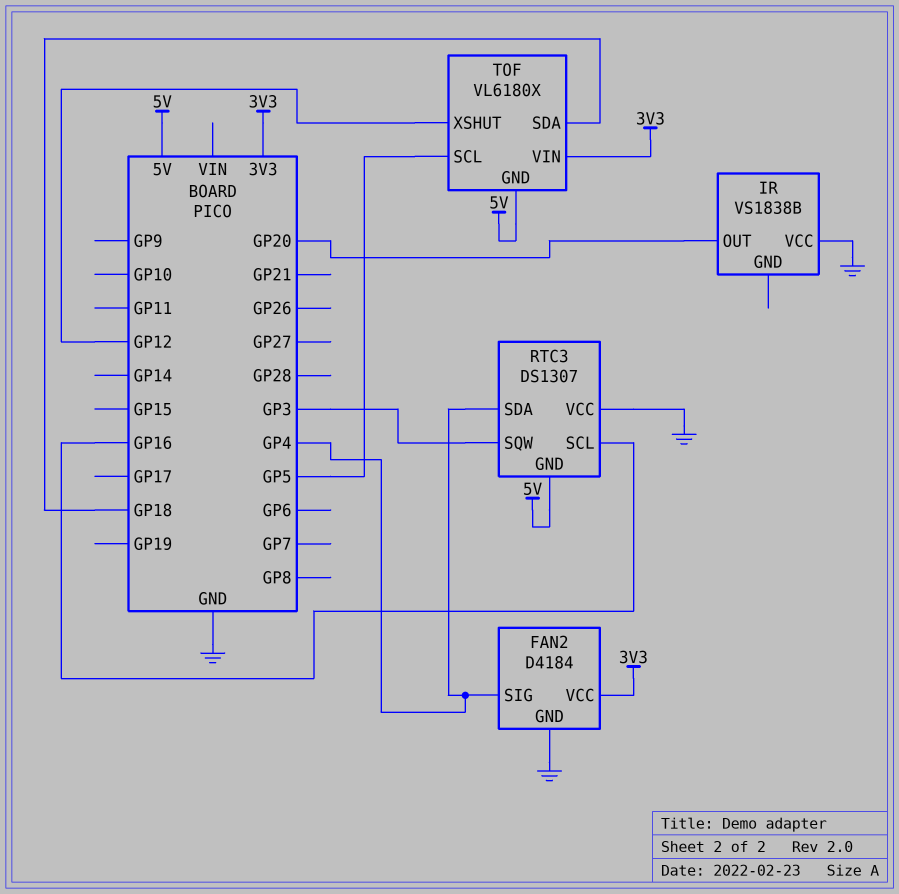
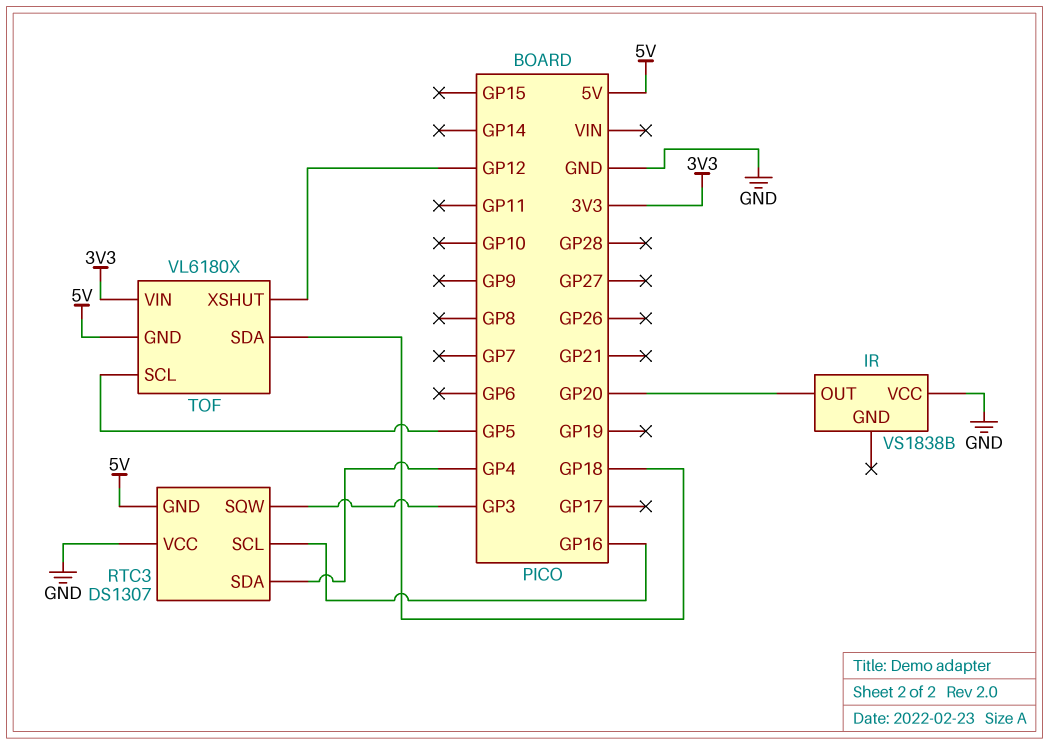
FAN2: D4184 -> none
FAN2 pin GND: GND -> none
FAN2 pin SIG: GP4 -> none
FAN2 pin VCC: 3V3 -> none

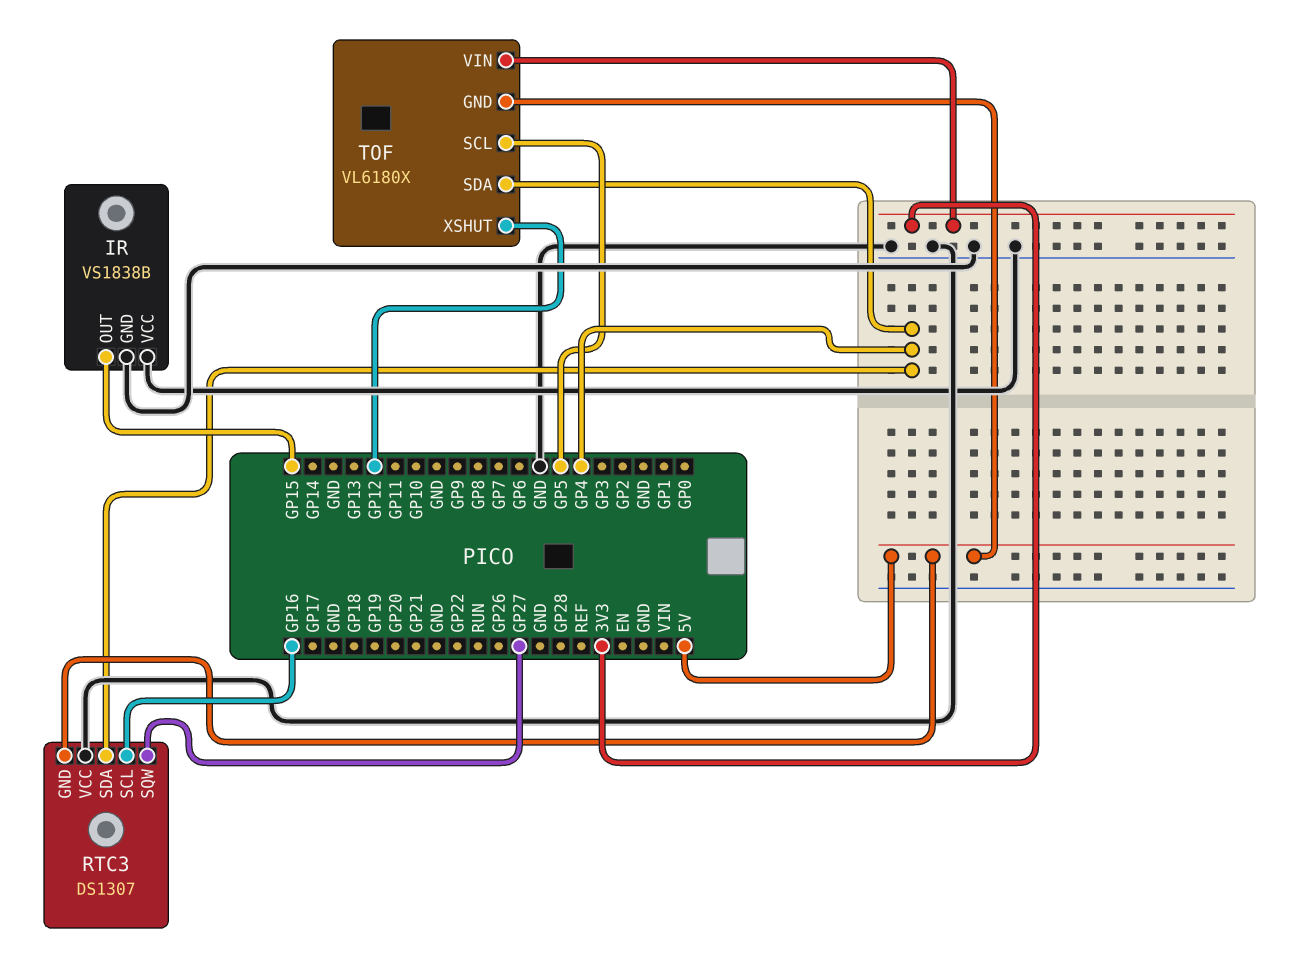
IR pin GND: none -> GND
IR pin OUT: GP20 -> GP15
RTC3 pin SQW: GP3 -> GP27
TOF pin SDA: GP18 -> GP4

